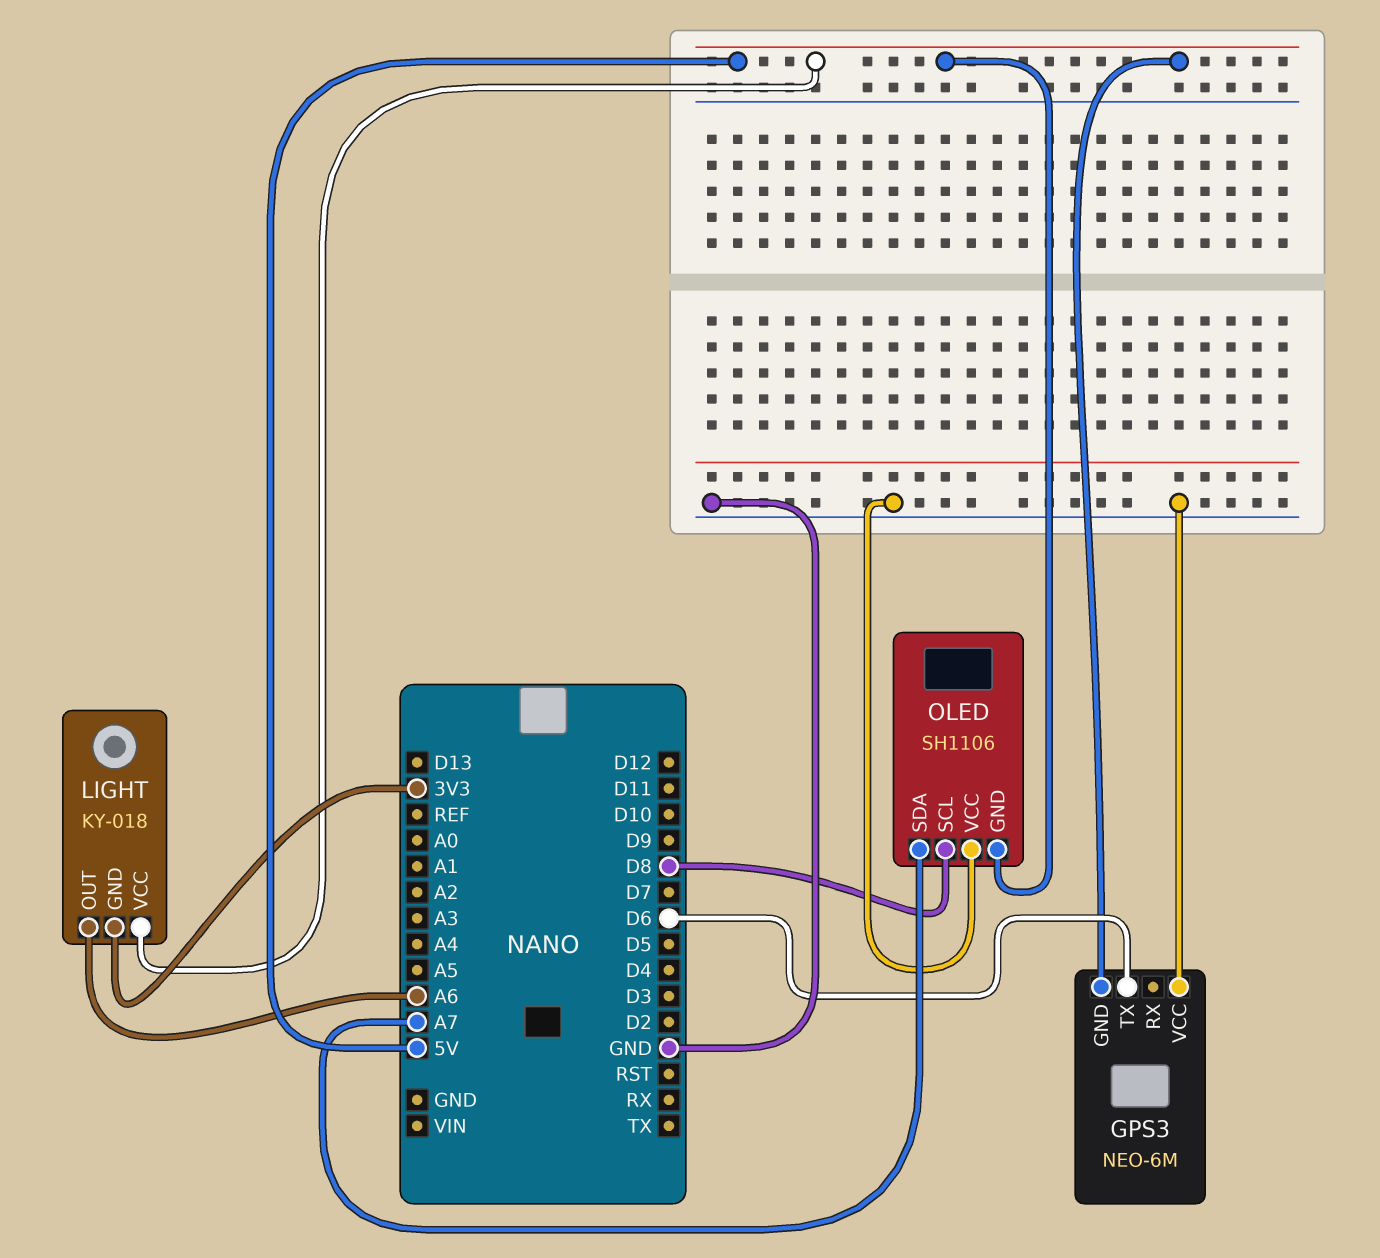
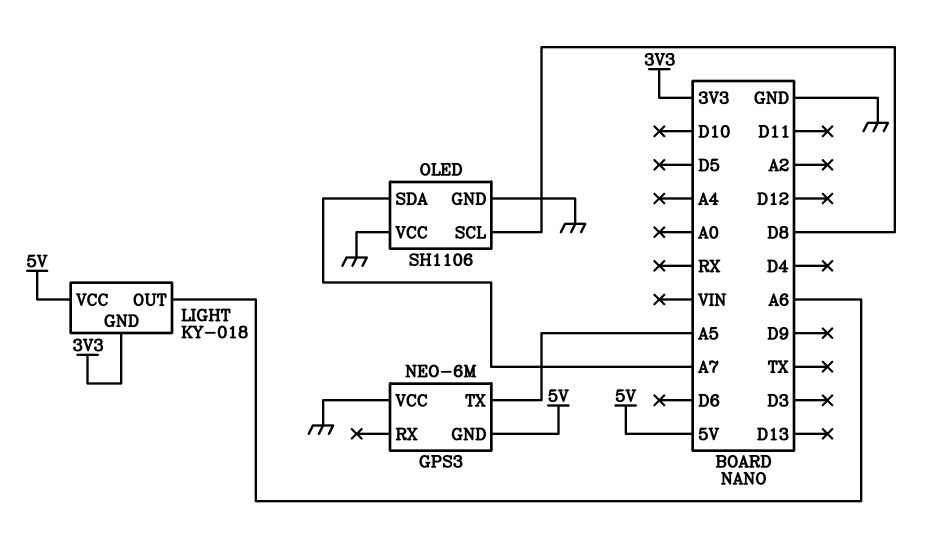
GPS3 pin TX: D6 -> A5
OLED pin GND: 5V -> GND

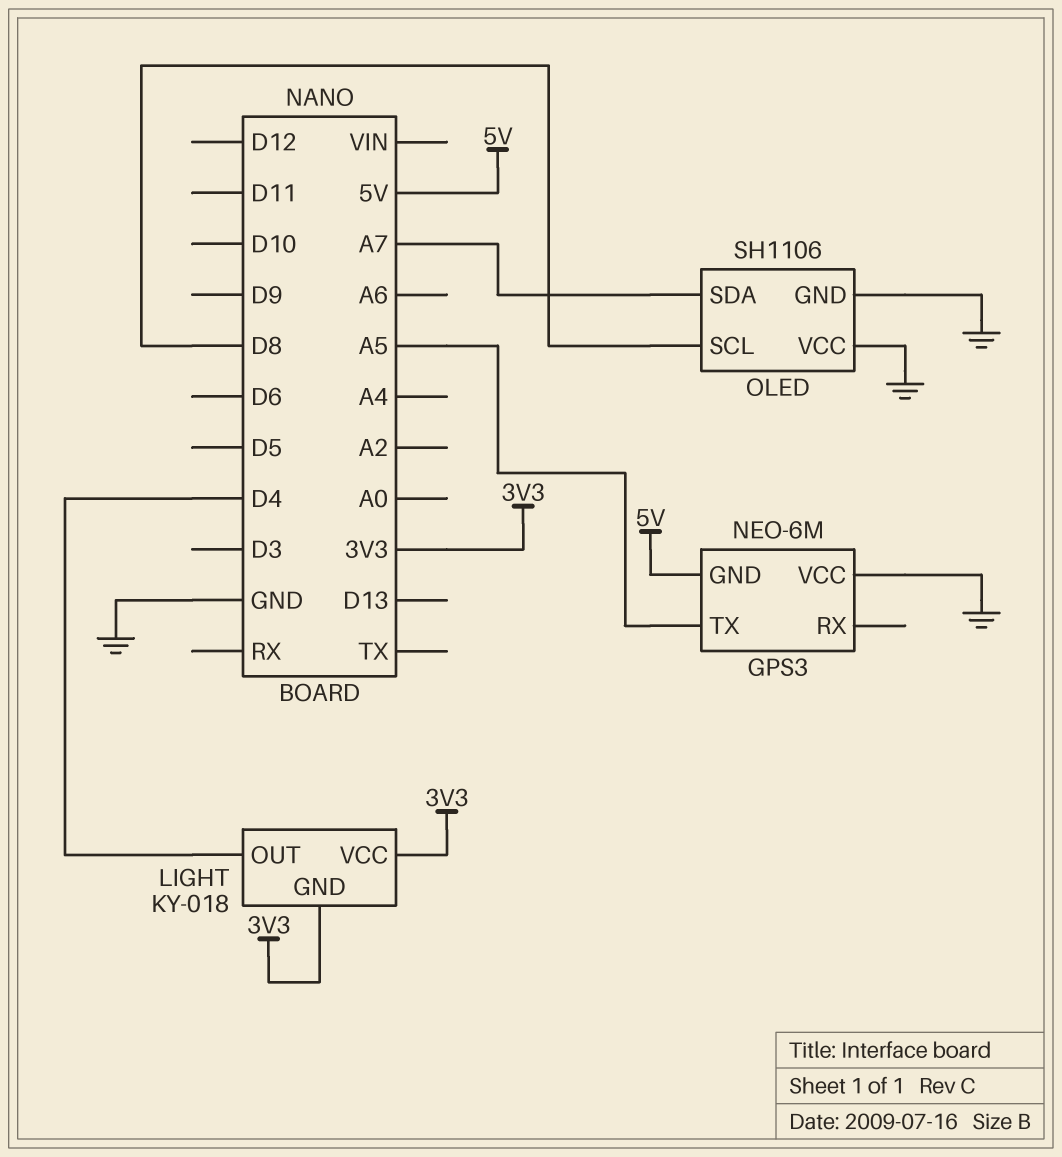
LIGHT pin OUT: A6 -> D4
LIGHT pin VCC: 5V -> 3V3

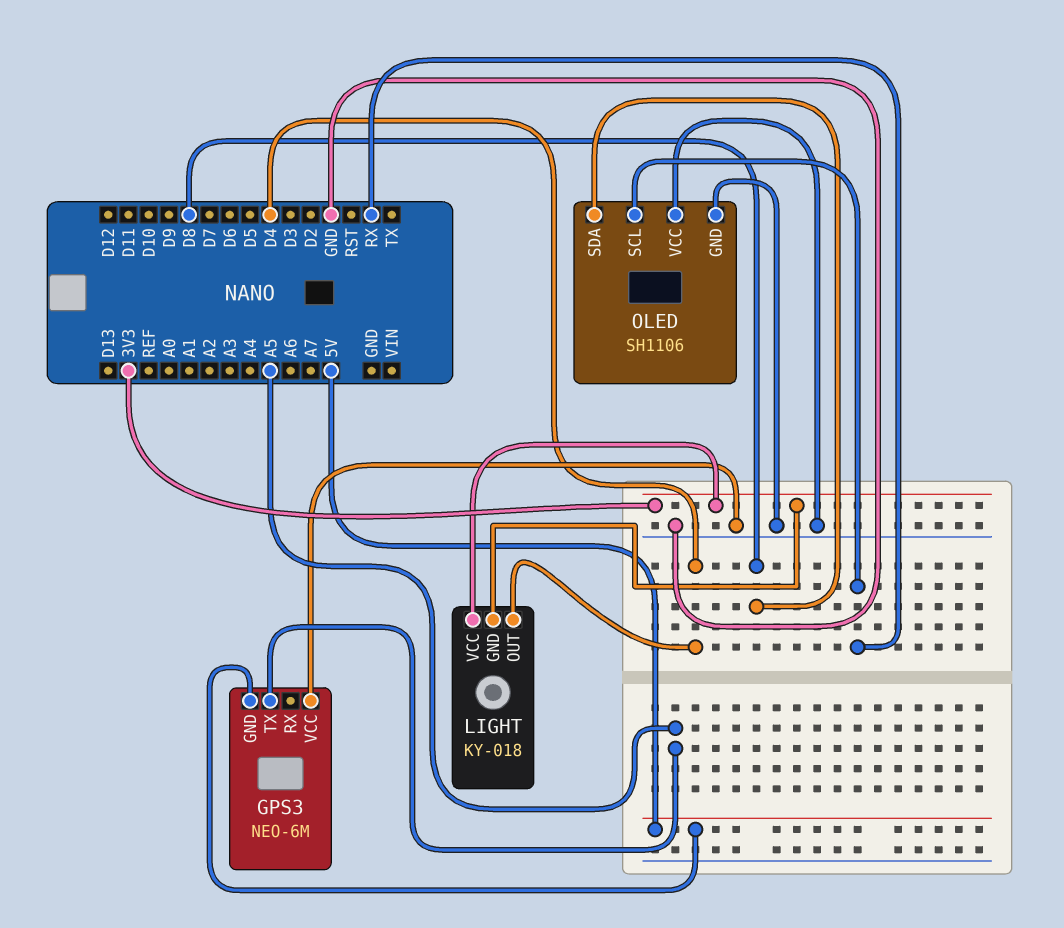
OLED pin SCL: D8 -> RX
OLED pin SDA: A7 -> D8

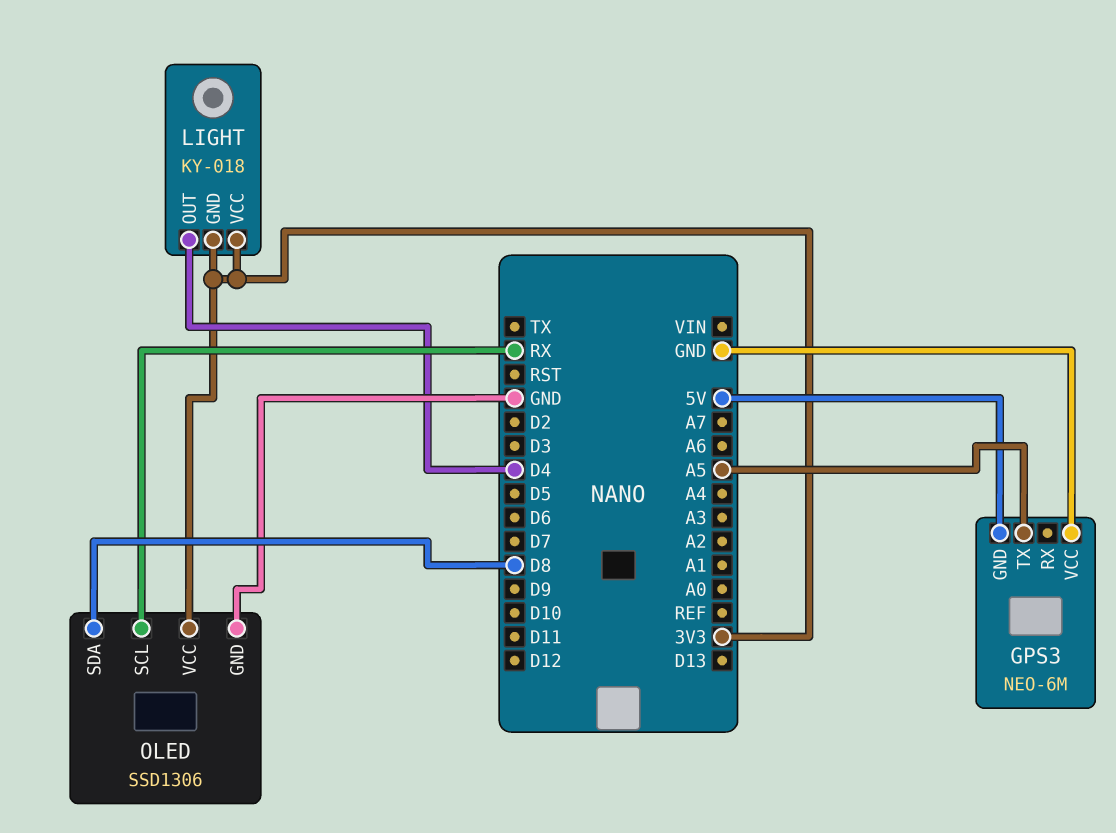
OLED: SH1106 -> SSD1306
OLED pin VCC: GND -> 3V3

